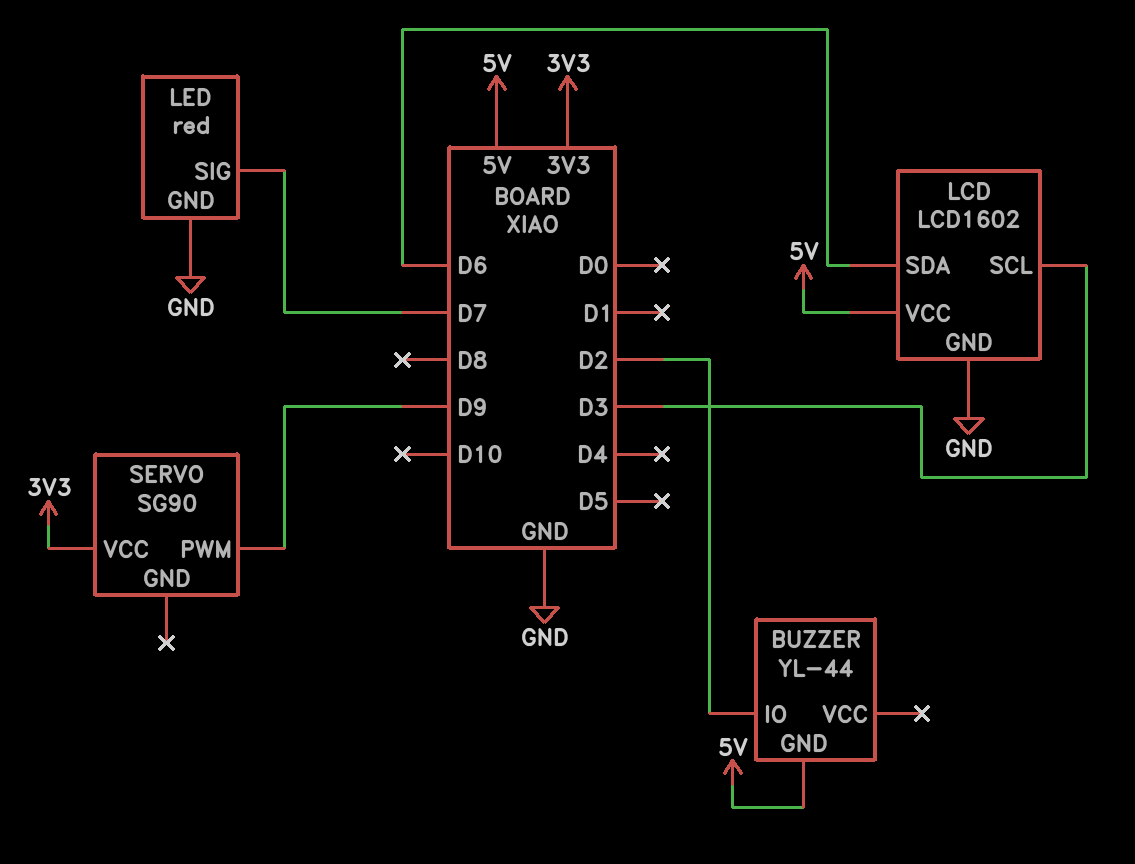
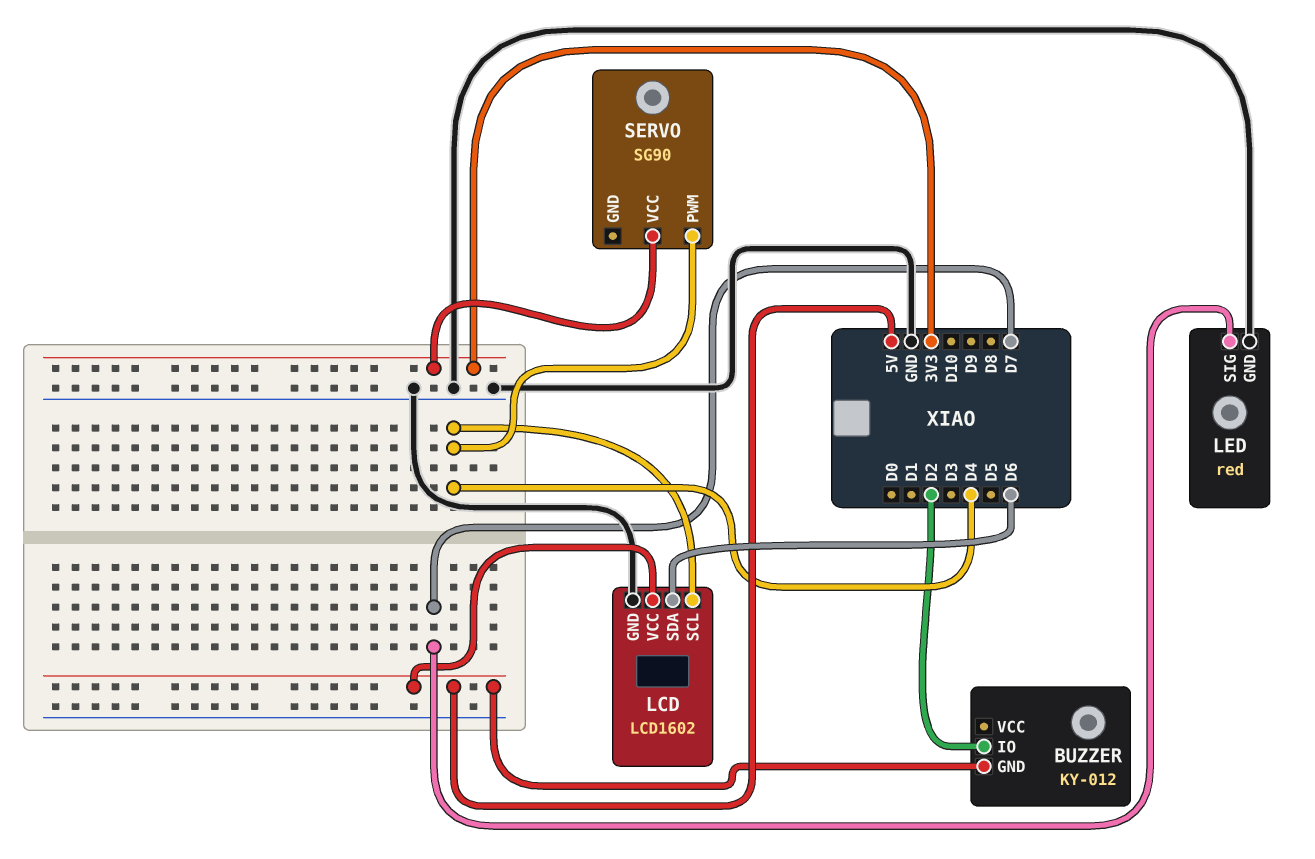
BUZZER: YL-44 -> KY-012
LCD pin SCL: D3 -> D4
SERVO pin PWM: D9 -> D4

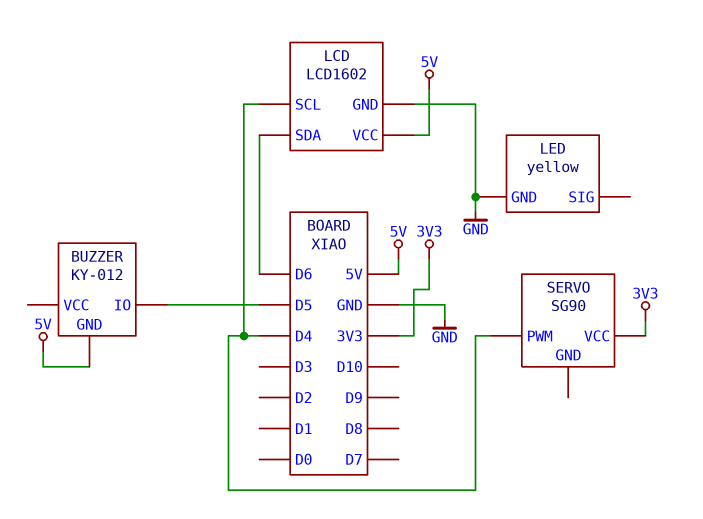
BUZZER pin IO: D2 -> D5
LED: red -> yellow
LED pin SIG: D7 -> none

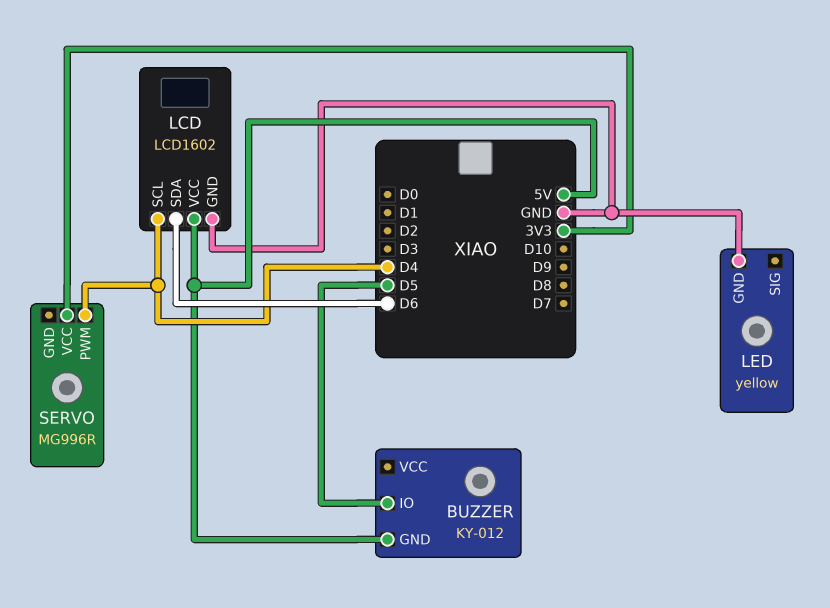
SERVO: SG90 -> MG996R

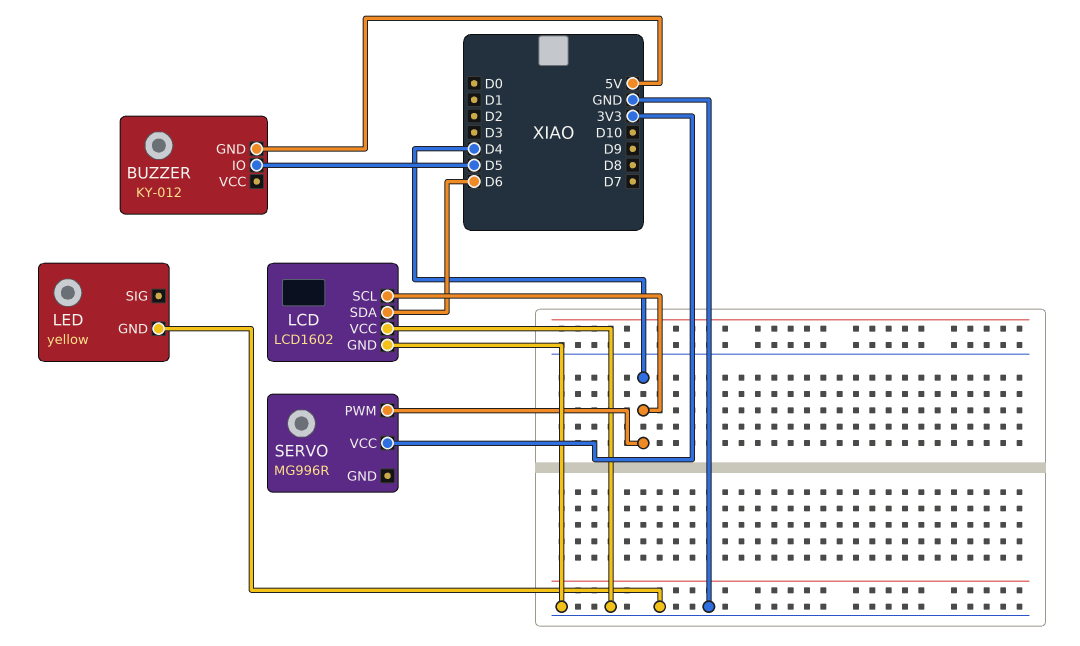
LCD pin VCC: 5V -> GND

